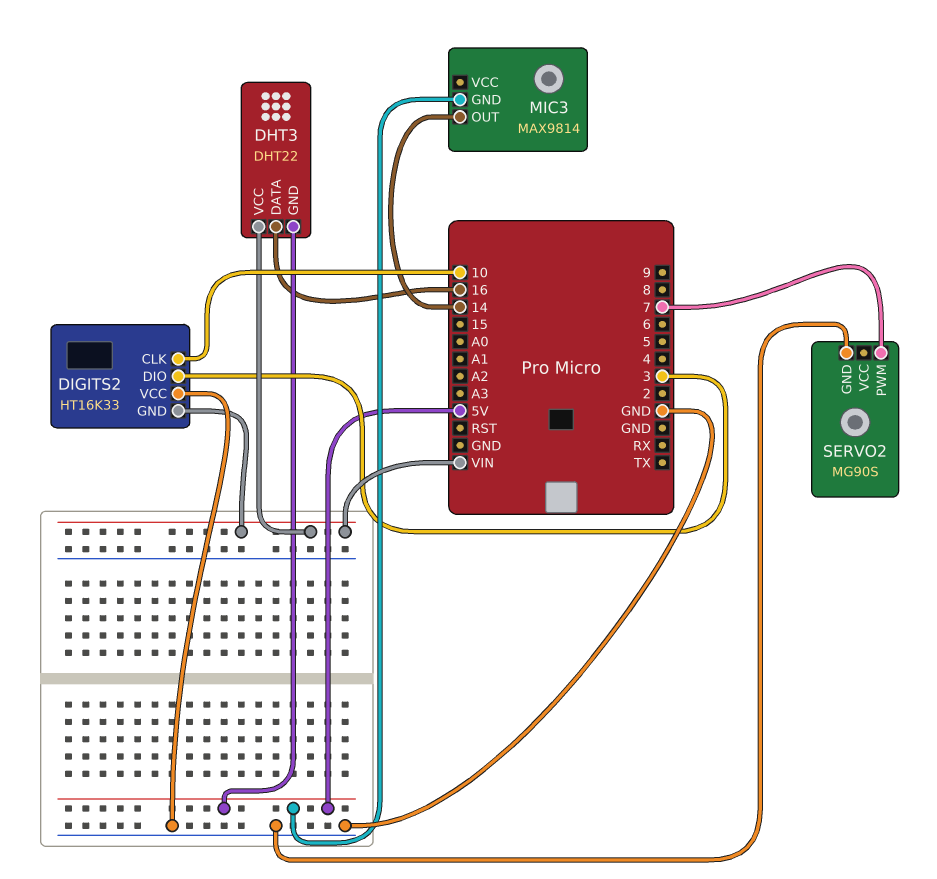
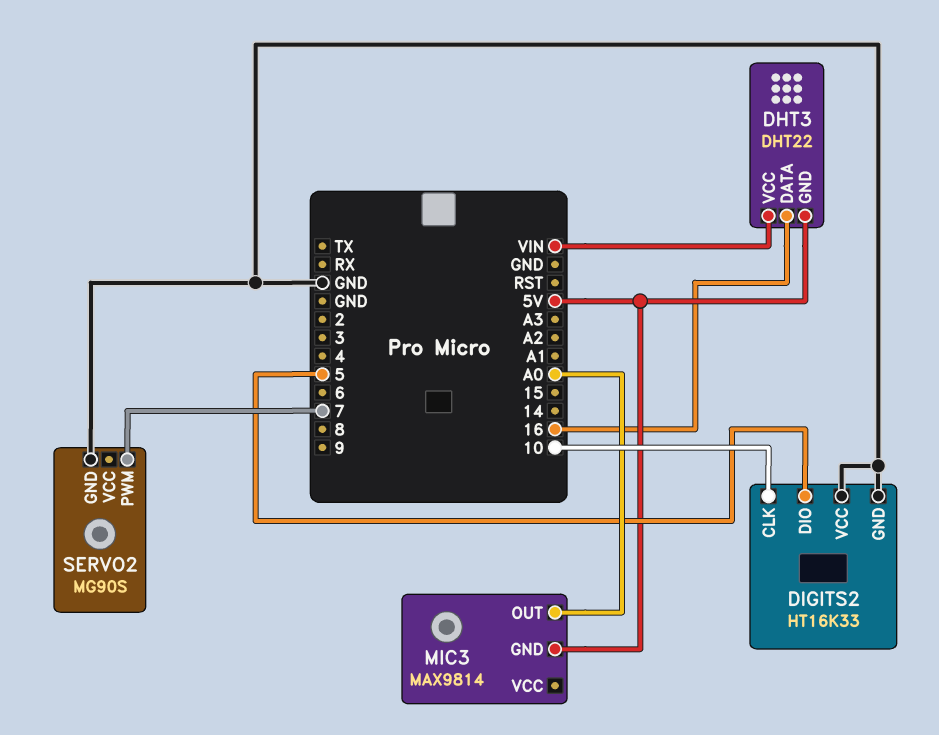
DIGITS2 pin DIO: 3 -> 5
DIGITS2 pin GND: VIN -> GND
MIC3 pin OUT: 14 -> A0

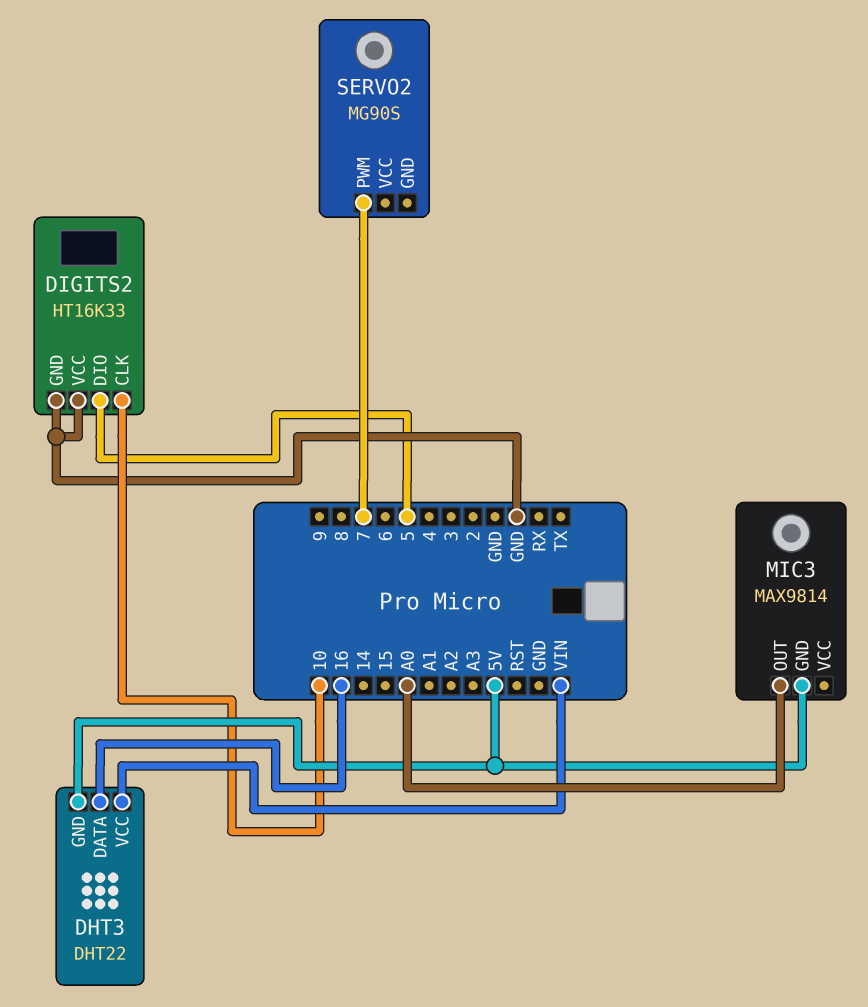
SERVO2 pin GND: GND -> none

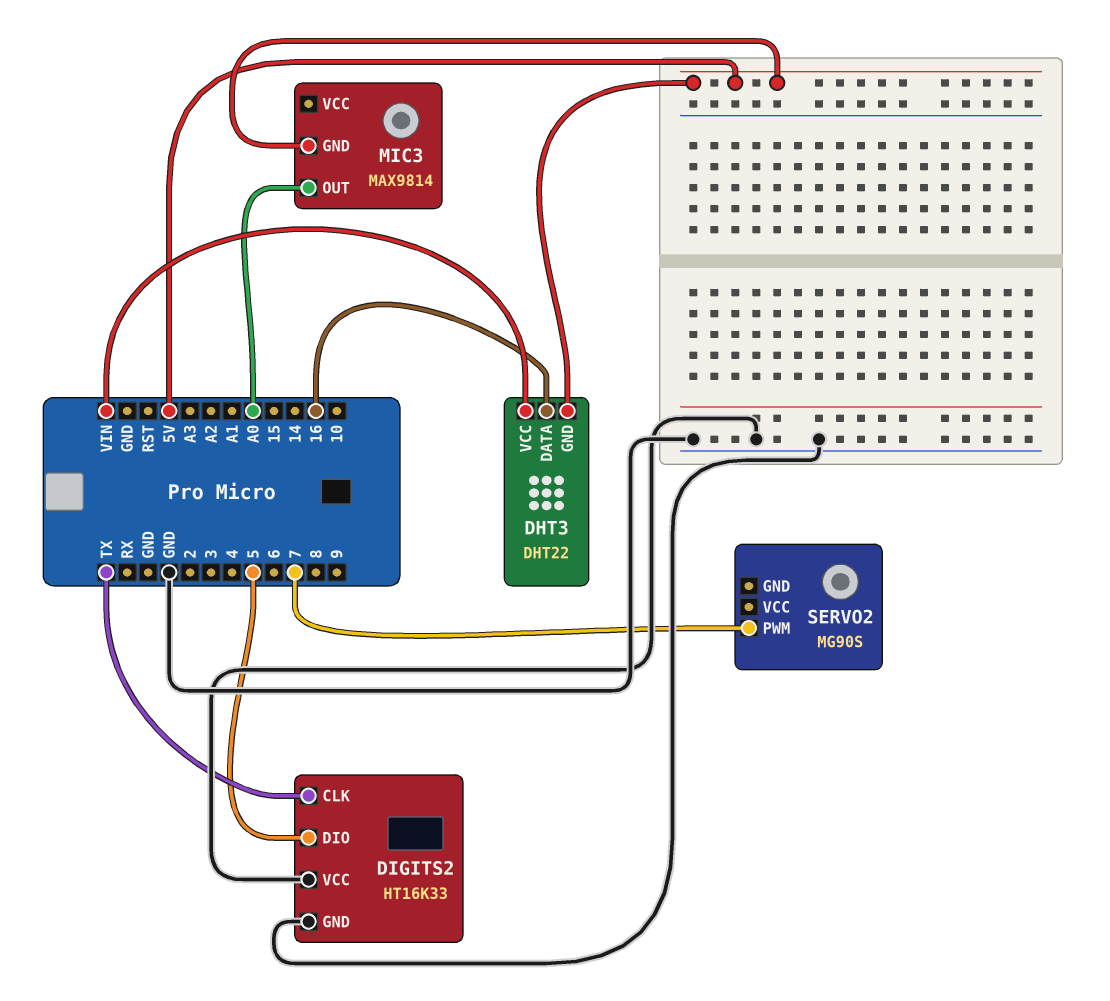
DIGITS2 pin CLK: 10 -> TX

